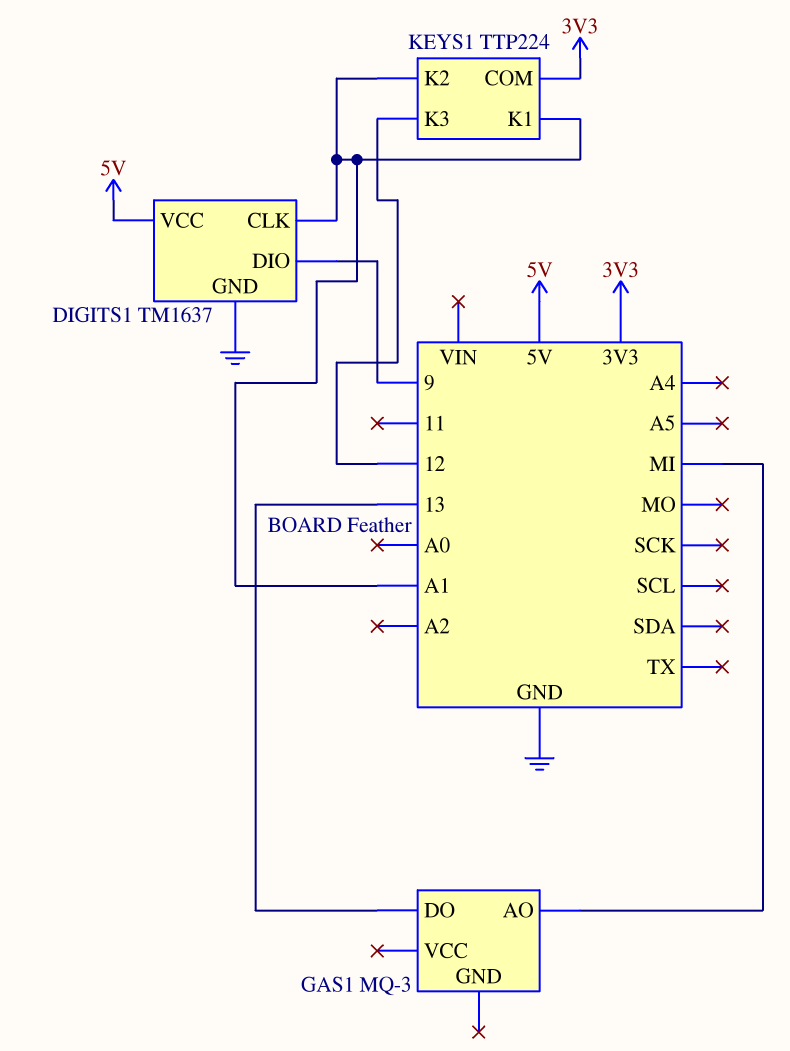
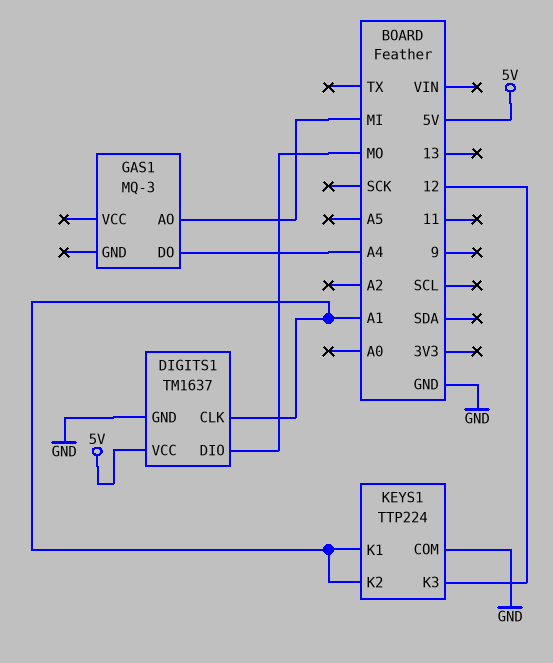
DIGITS1 pin DIO: 9 -> MO
GAS1 pin DO: 13 -> A4
KEYS1 pin COM: 3V3 -> GND

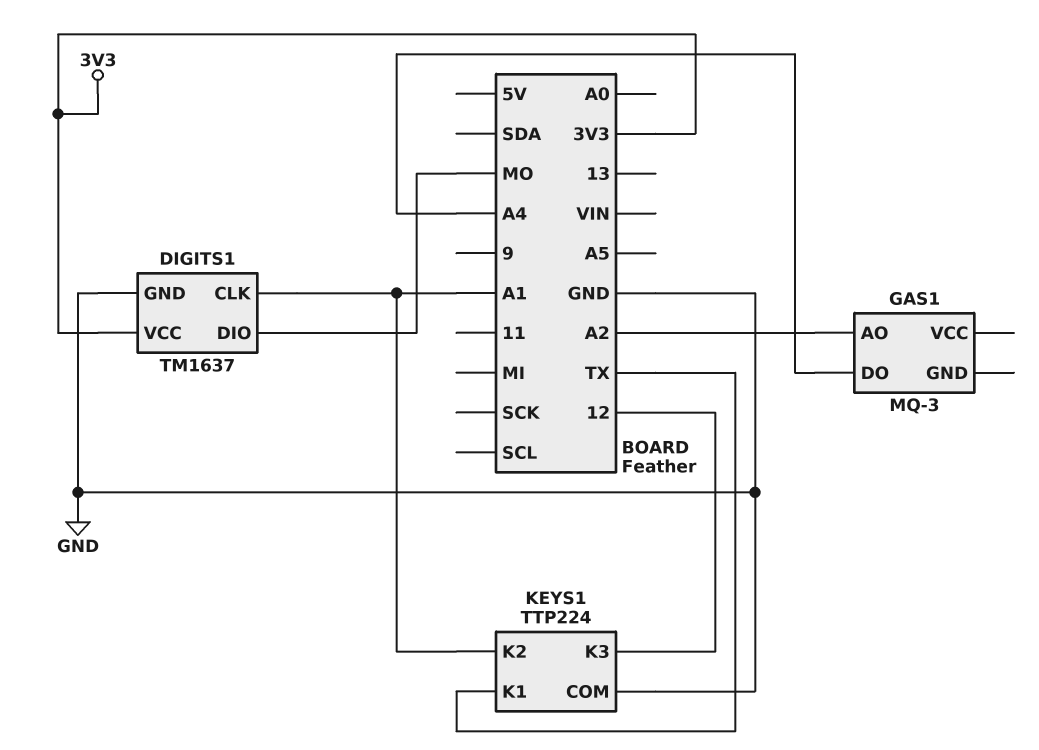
DIGITS1 pin VCC: 5V -> 3V3
GAS1 pin AO: MI -> A2
KEYS1 pin K1: A1 -> TX

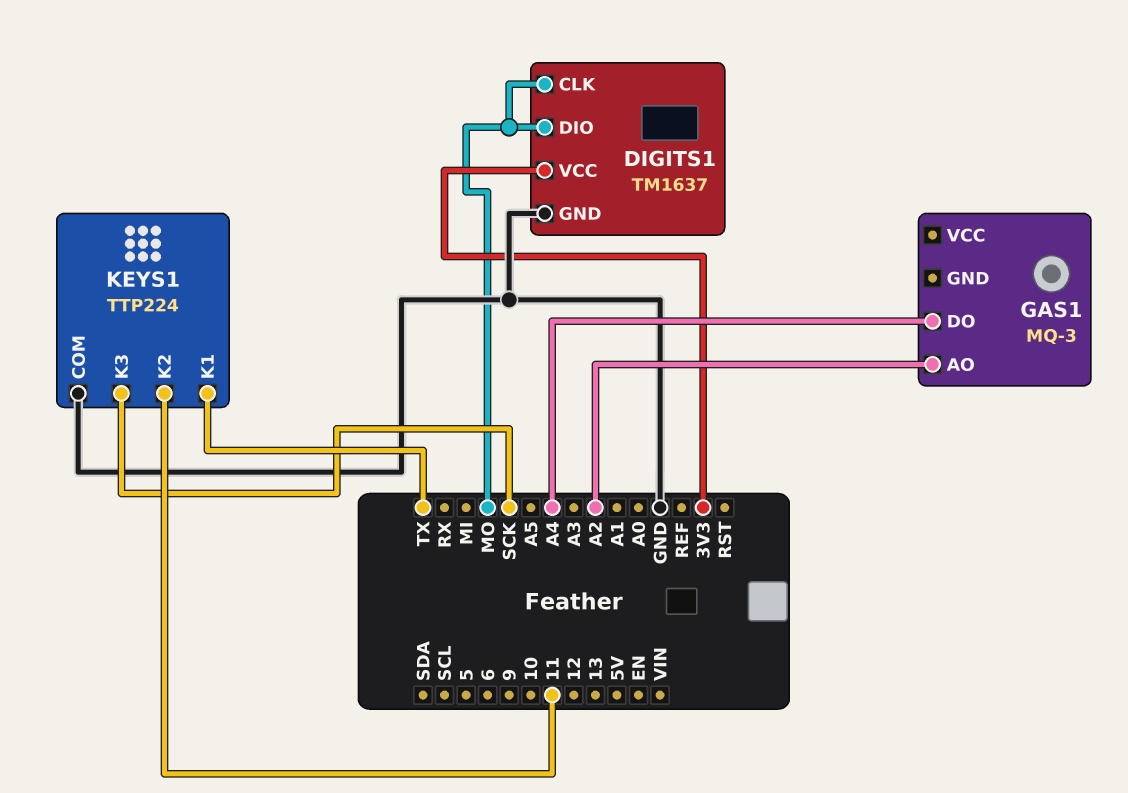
DIGITS1 pin CLK: A1 -> MO
KEYS1 pin K2: A1 -> 11
KEYS1 pin K3: 12 -> SCK

